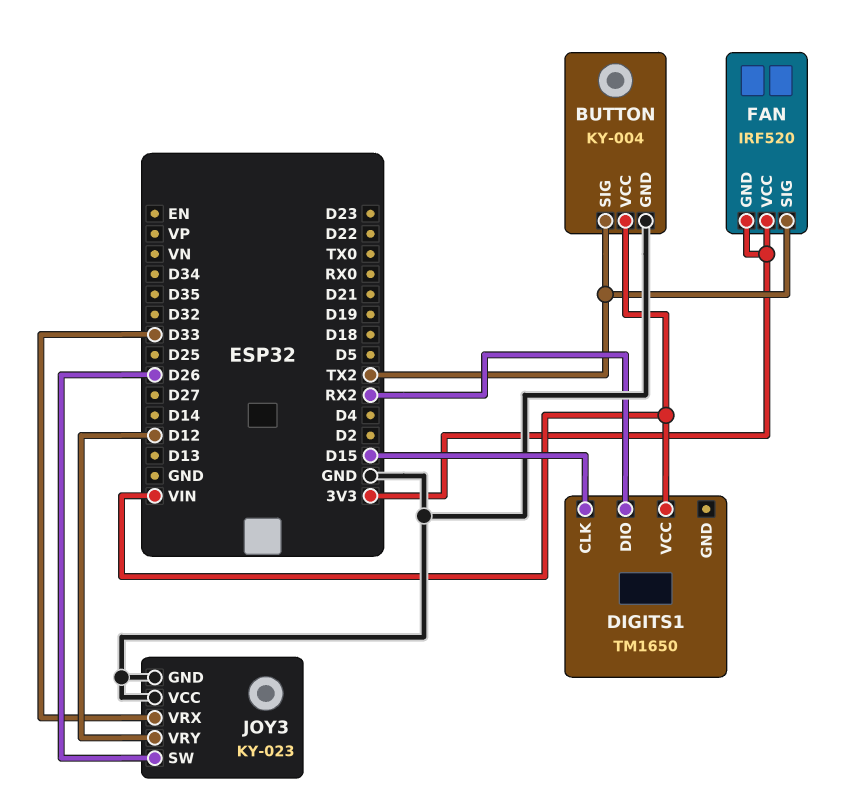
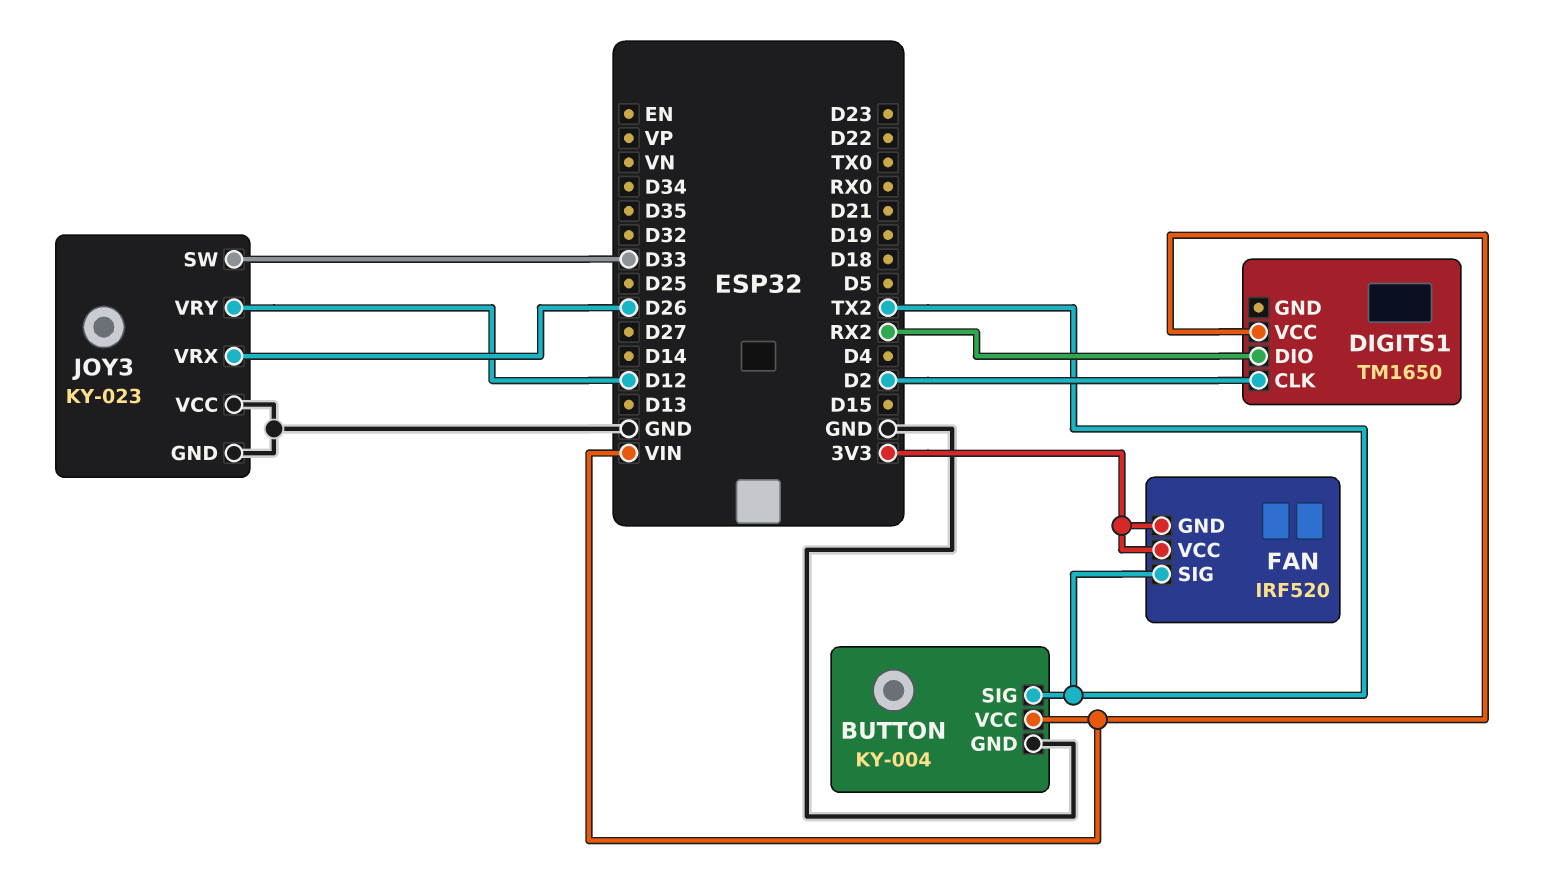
DIGITS1 pin CLK: D15 -> D2
JOY3 pin SW: D26 -> D33
JOY3 pin VRX: D33 -> D26

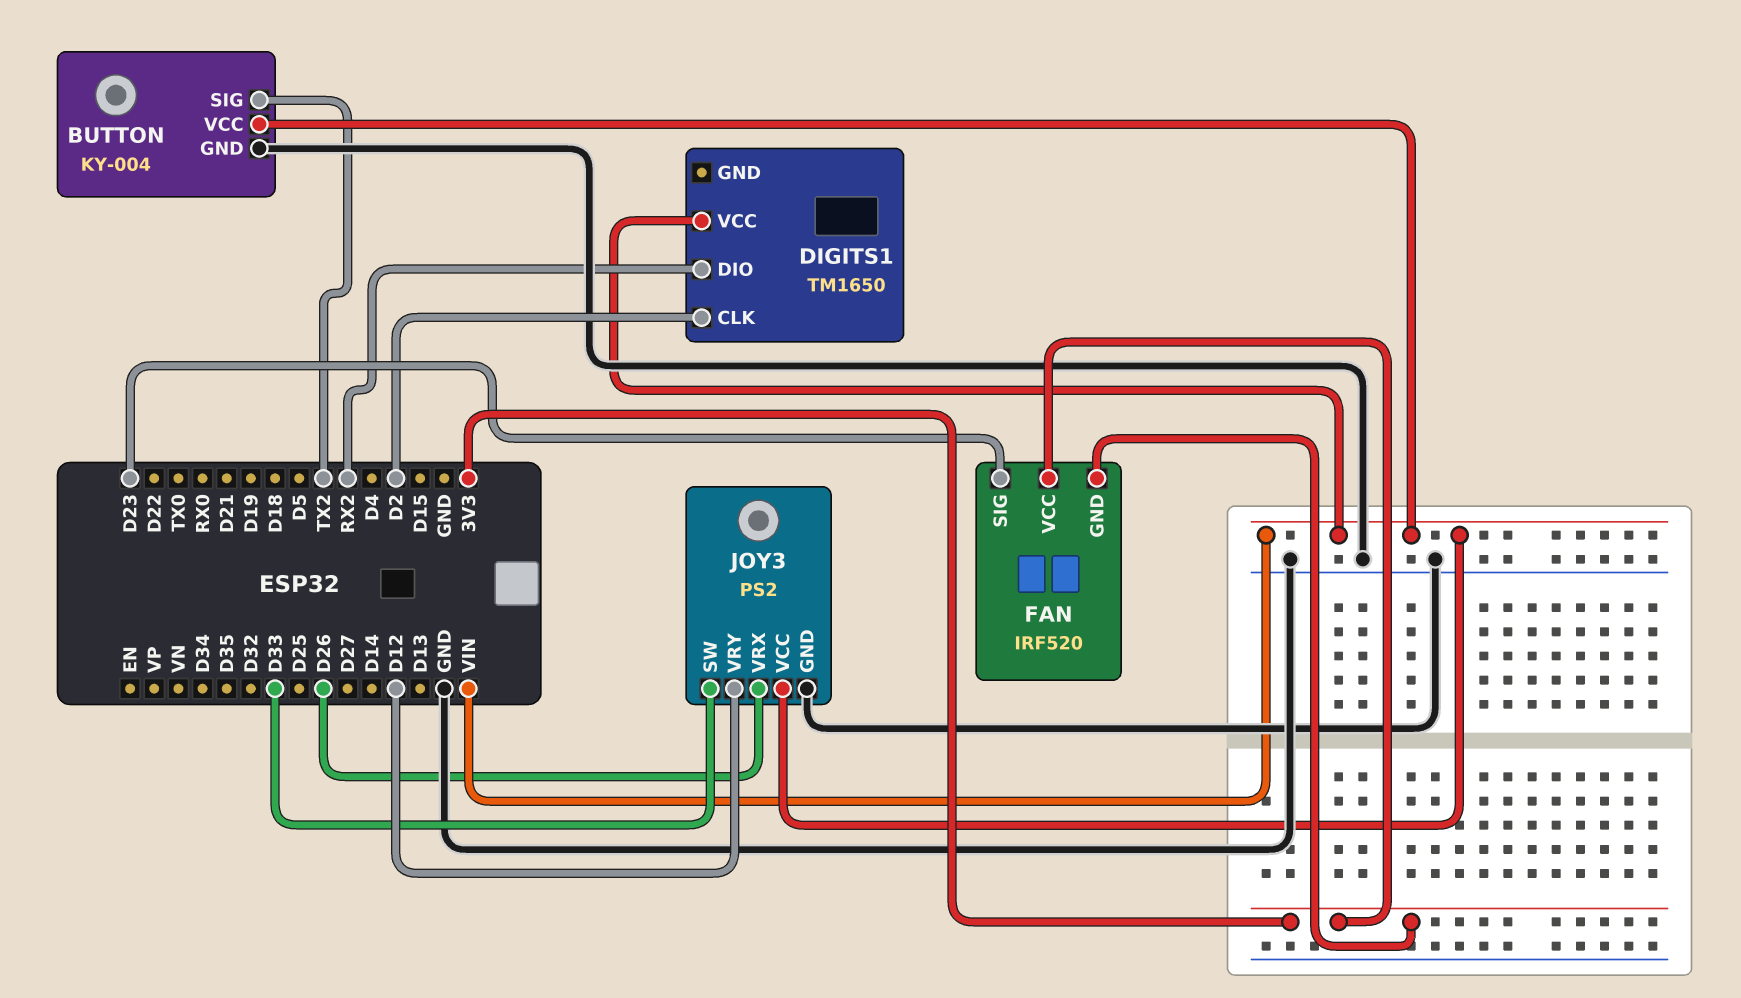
FAN pin SIG: TX2 -> D23
JOY3: KY-023 -> PS2
JOY3 pin VCC: GND -> VIN

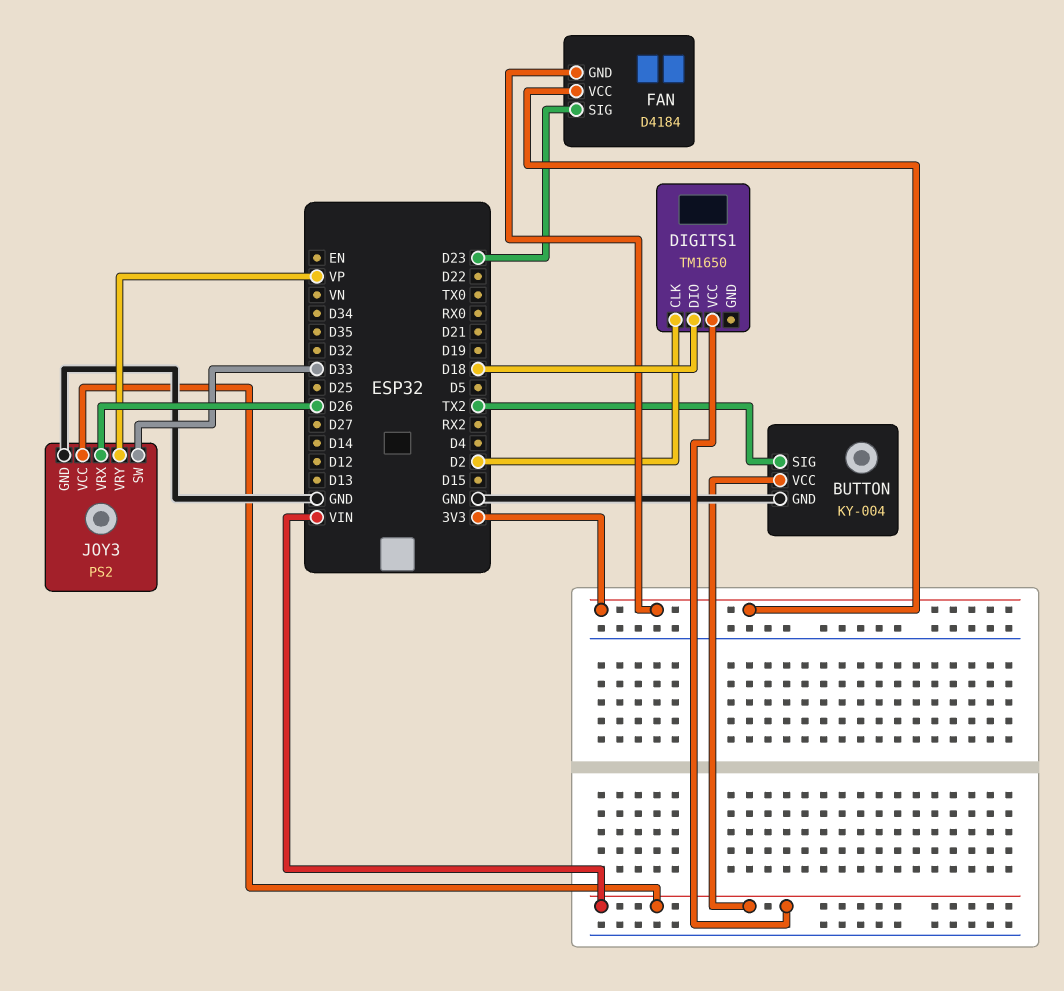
DIGITS1 pin DIO: RX2 -> D18
FAN: IRF520 -> D4184
JOY3 pin VRY: D12 -> VP

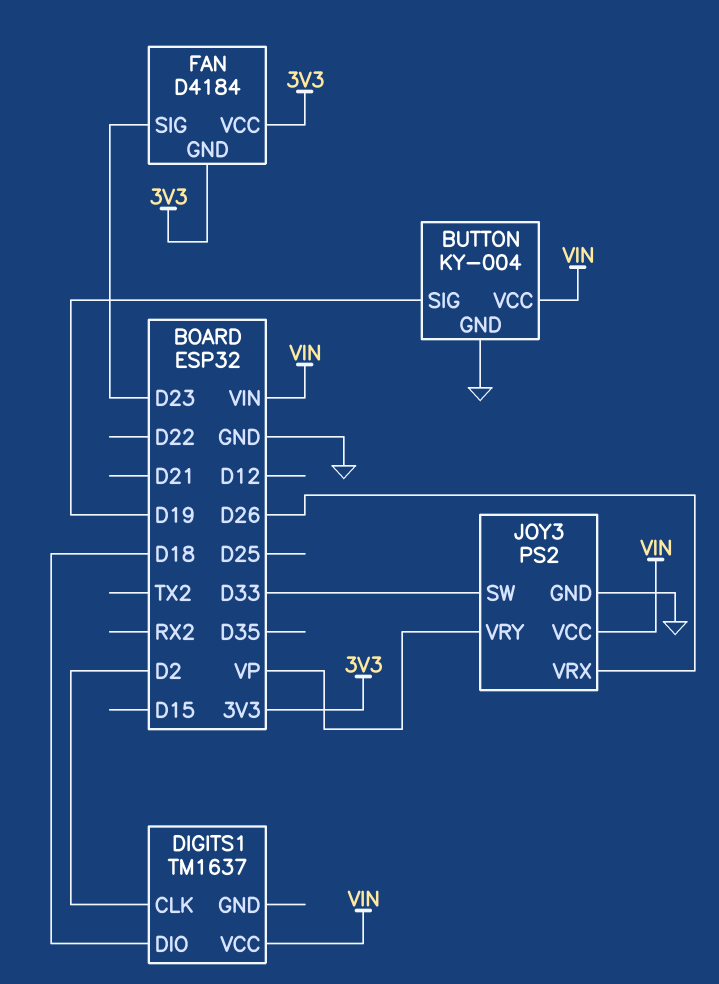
BUTTON pin SIG: TX2 -> D19
DIGITS1: TM1650 -> TM1637

